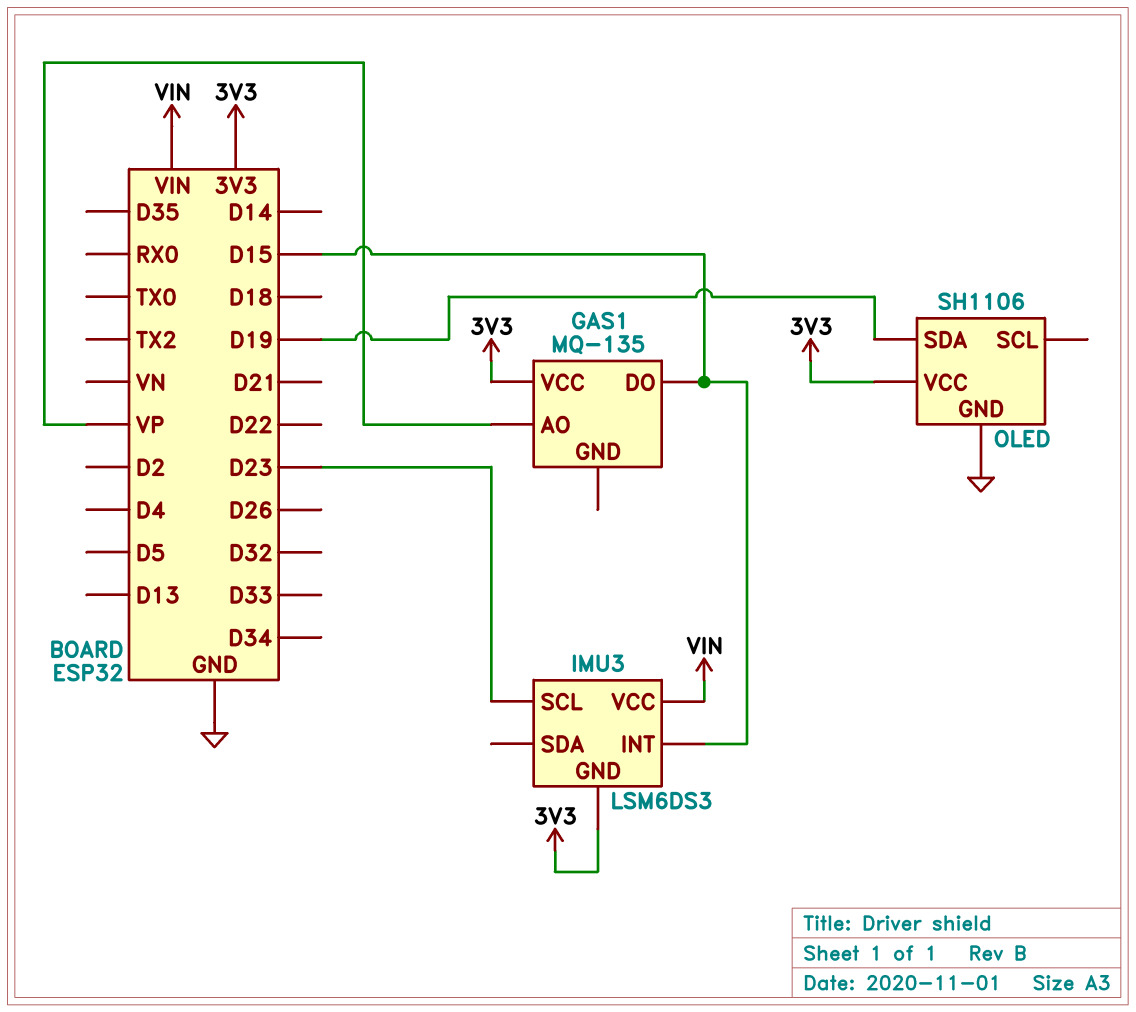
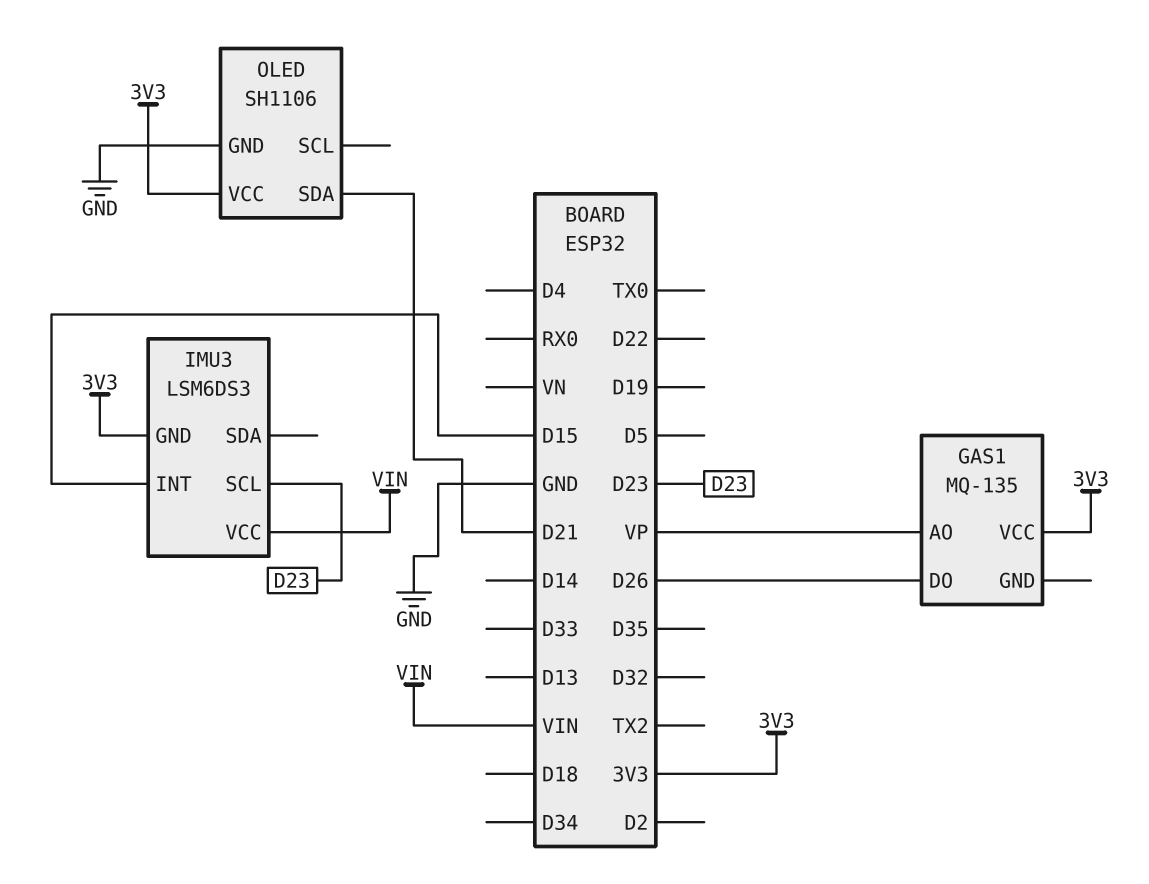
GAS1 pin DO: D15 -> D26
OLED pin SDA: D19 -> D21

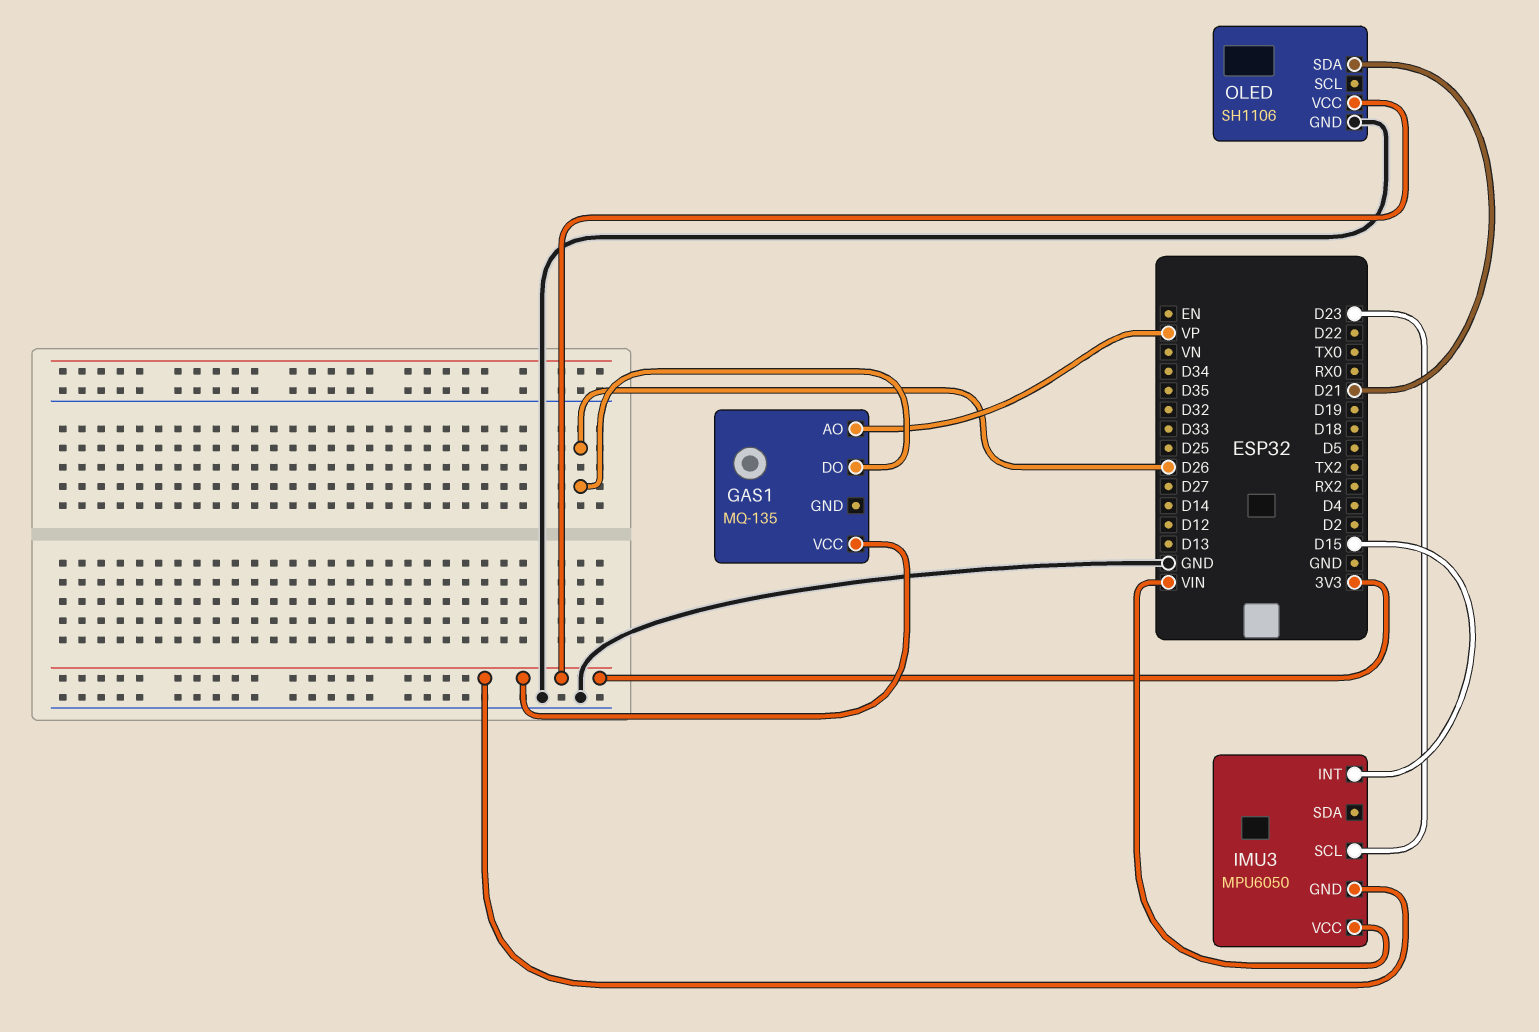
IMU3: LSM6DS3 -> MPU6050

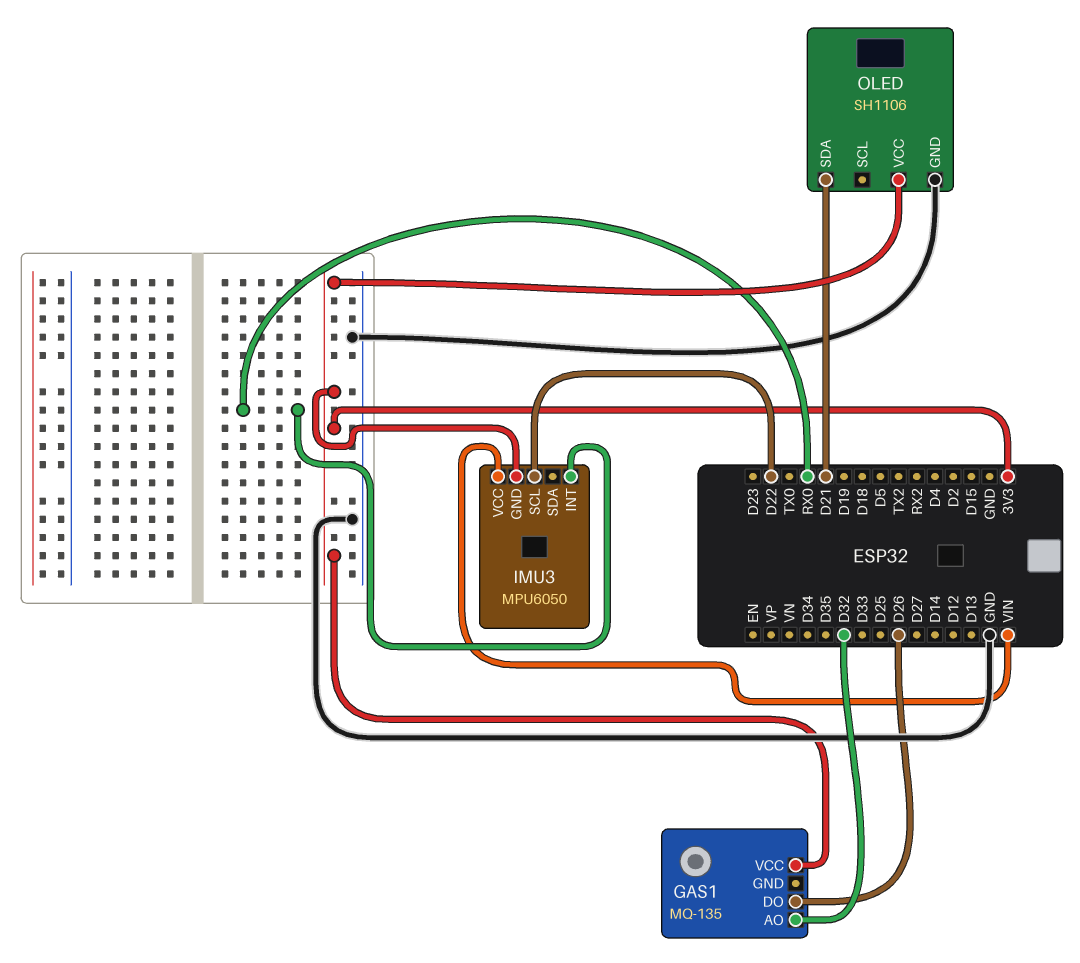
GAS1 pin AO: VP -> D32
IMU3 pin INT: D15 -> RX0
IMU3 pin SCL: D23 -> D22

